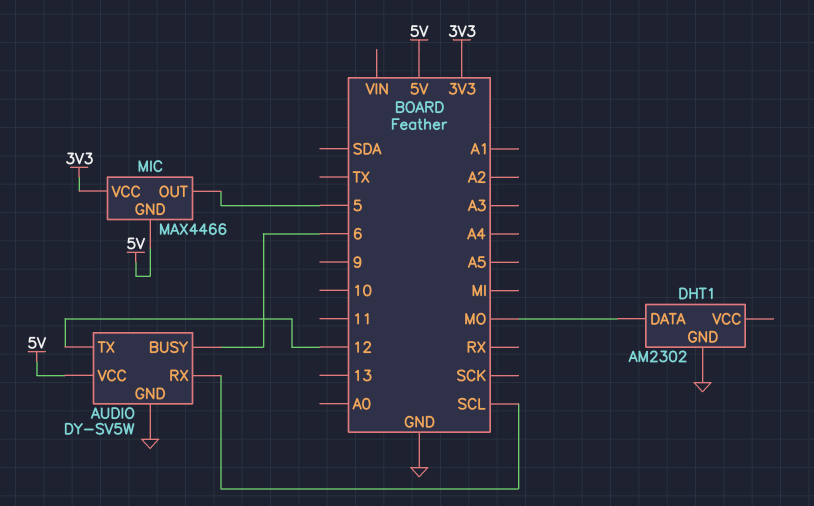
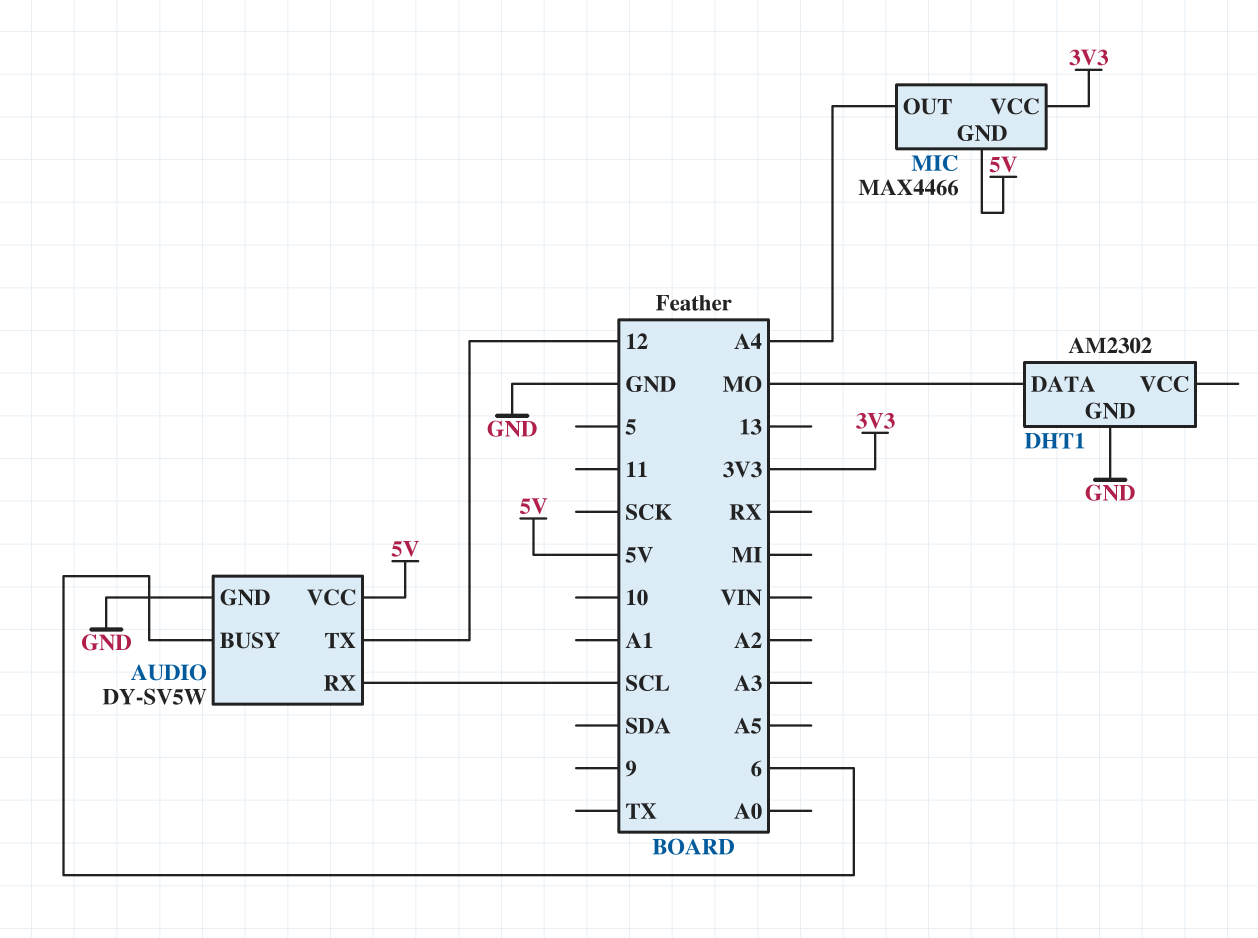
MIC pin OUT: 5 -> A4

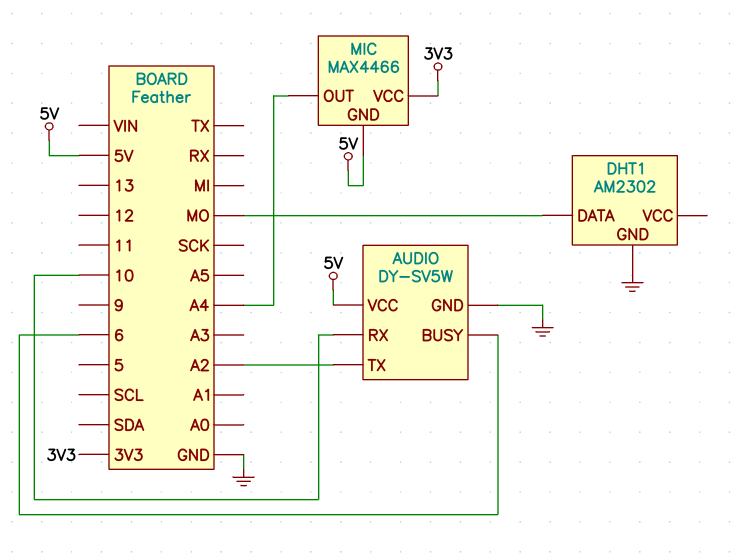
AUDIO pin RX: SCL -> 10
AUDIO pin TX: 12 -> A2

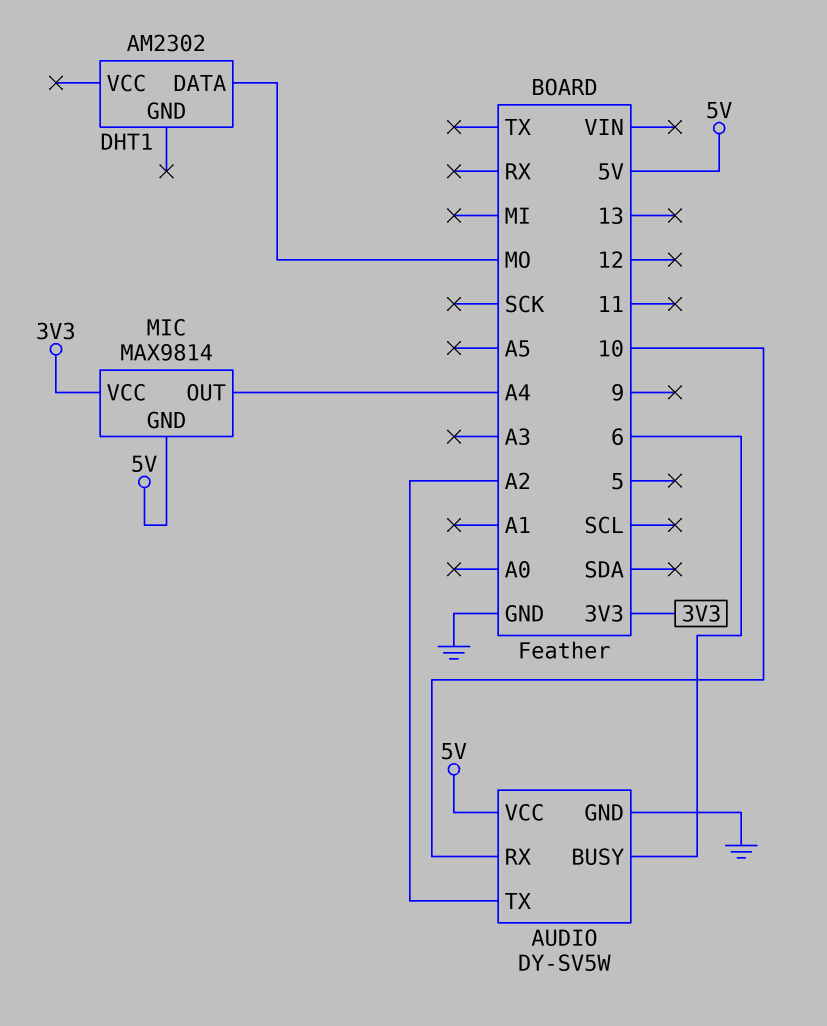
DHT1 pin GND: GND -> none
MIC: MAX4466 -> MAX9814

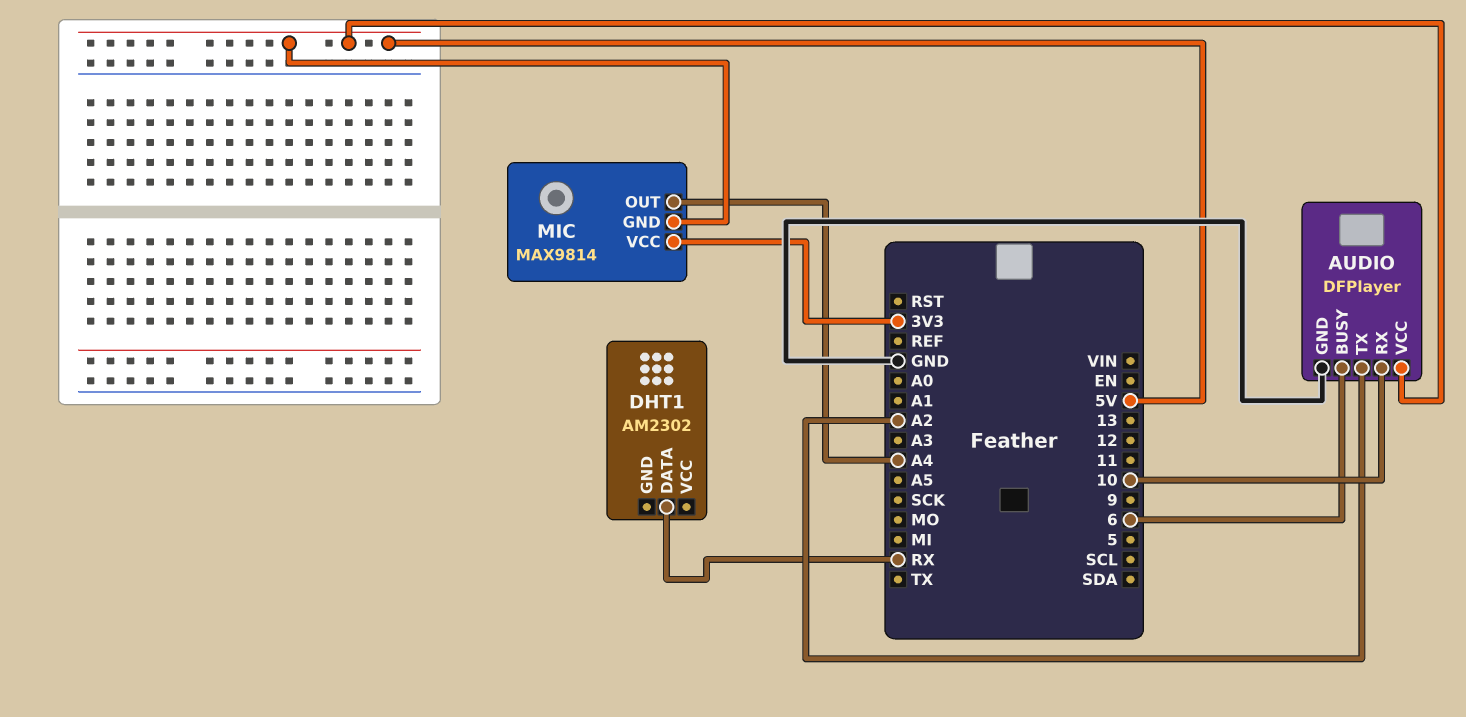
AUDIO: DY-SV5W -> DFPlayer
DHT1 pin DATA: MO -> RX

